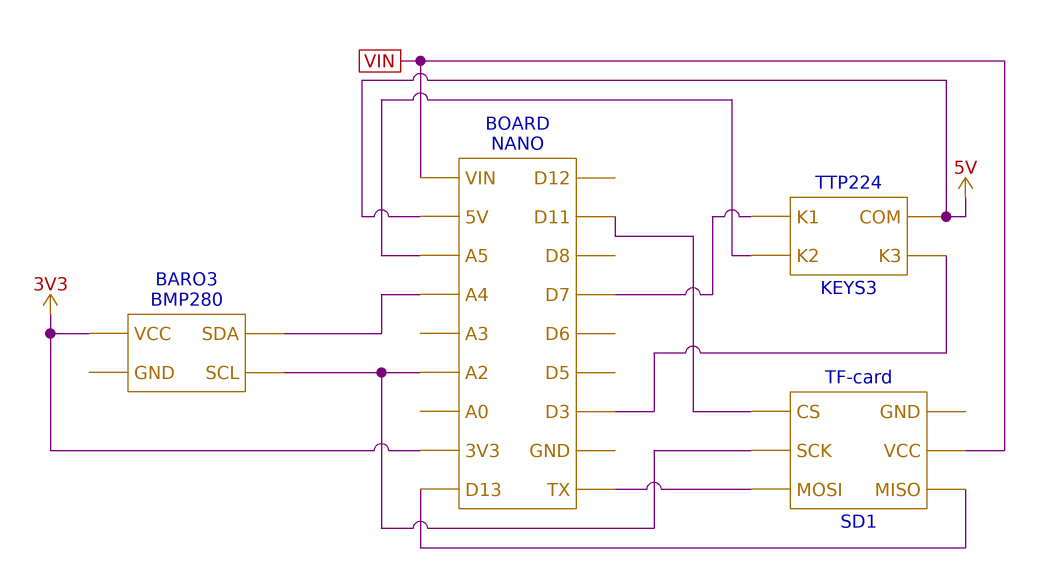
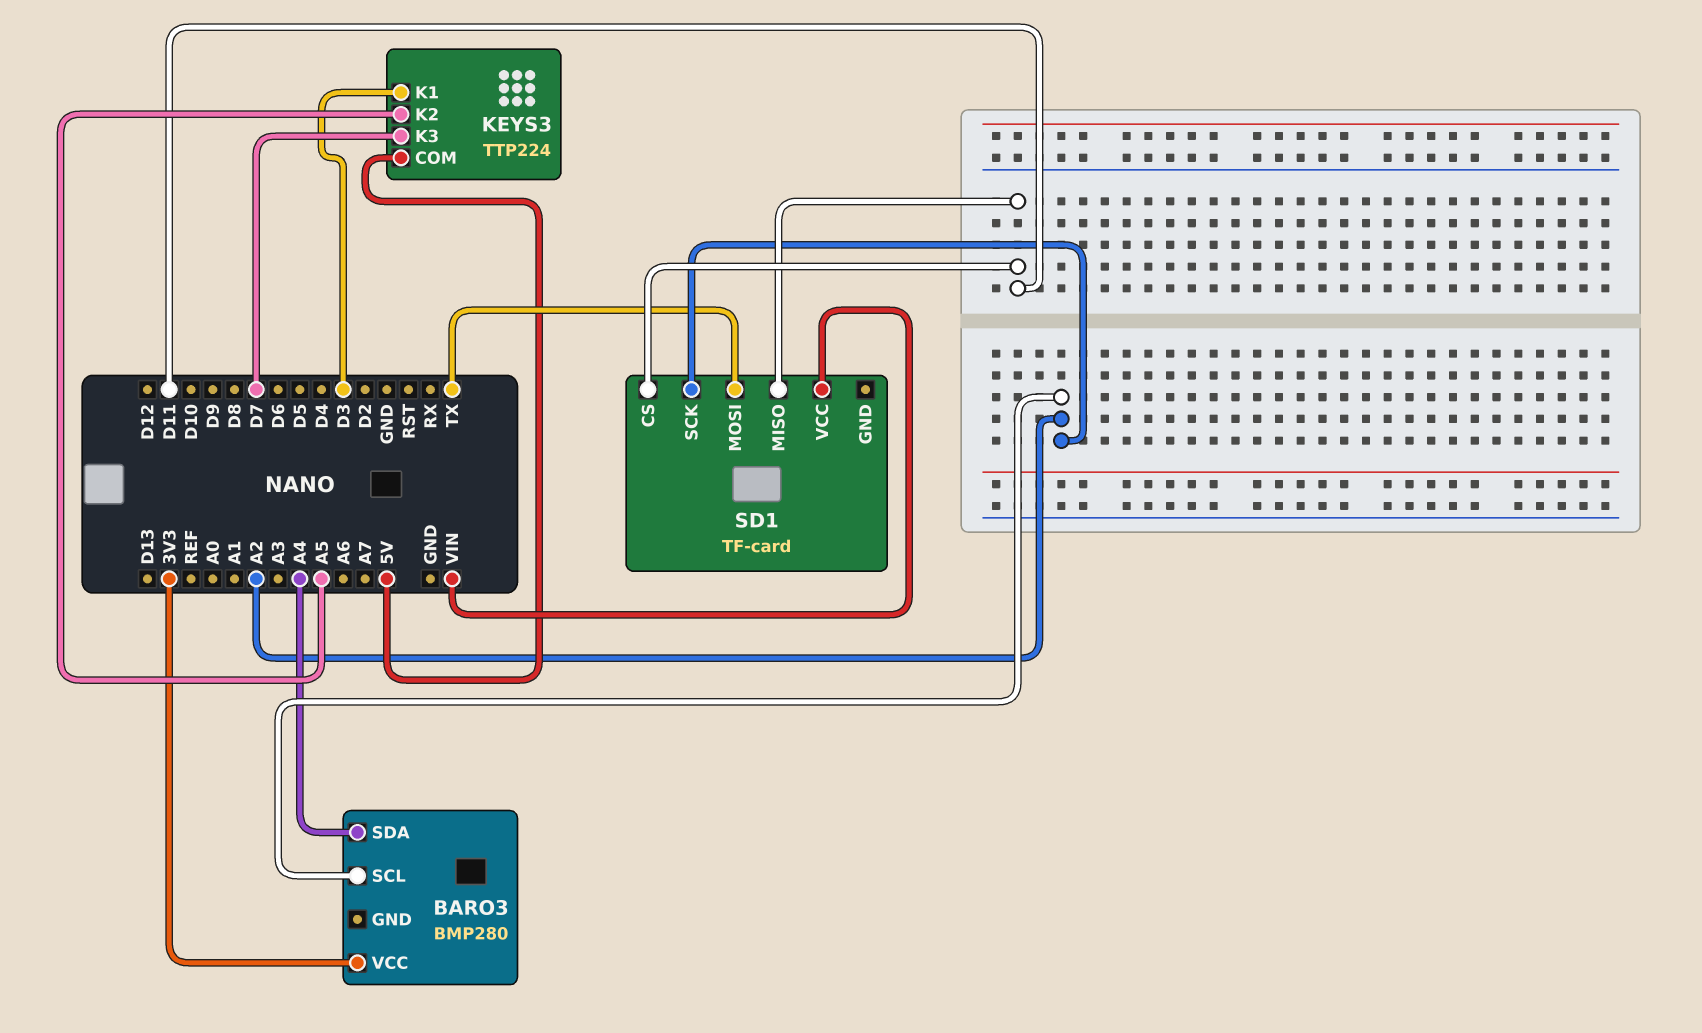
KEYS3 pin K1: D7 -> D3
KEYS3 pin K3: D3 -> D7
SD1 pin MISO: D13 -> D11

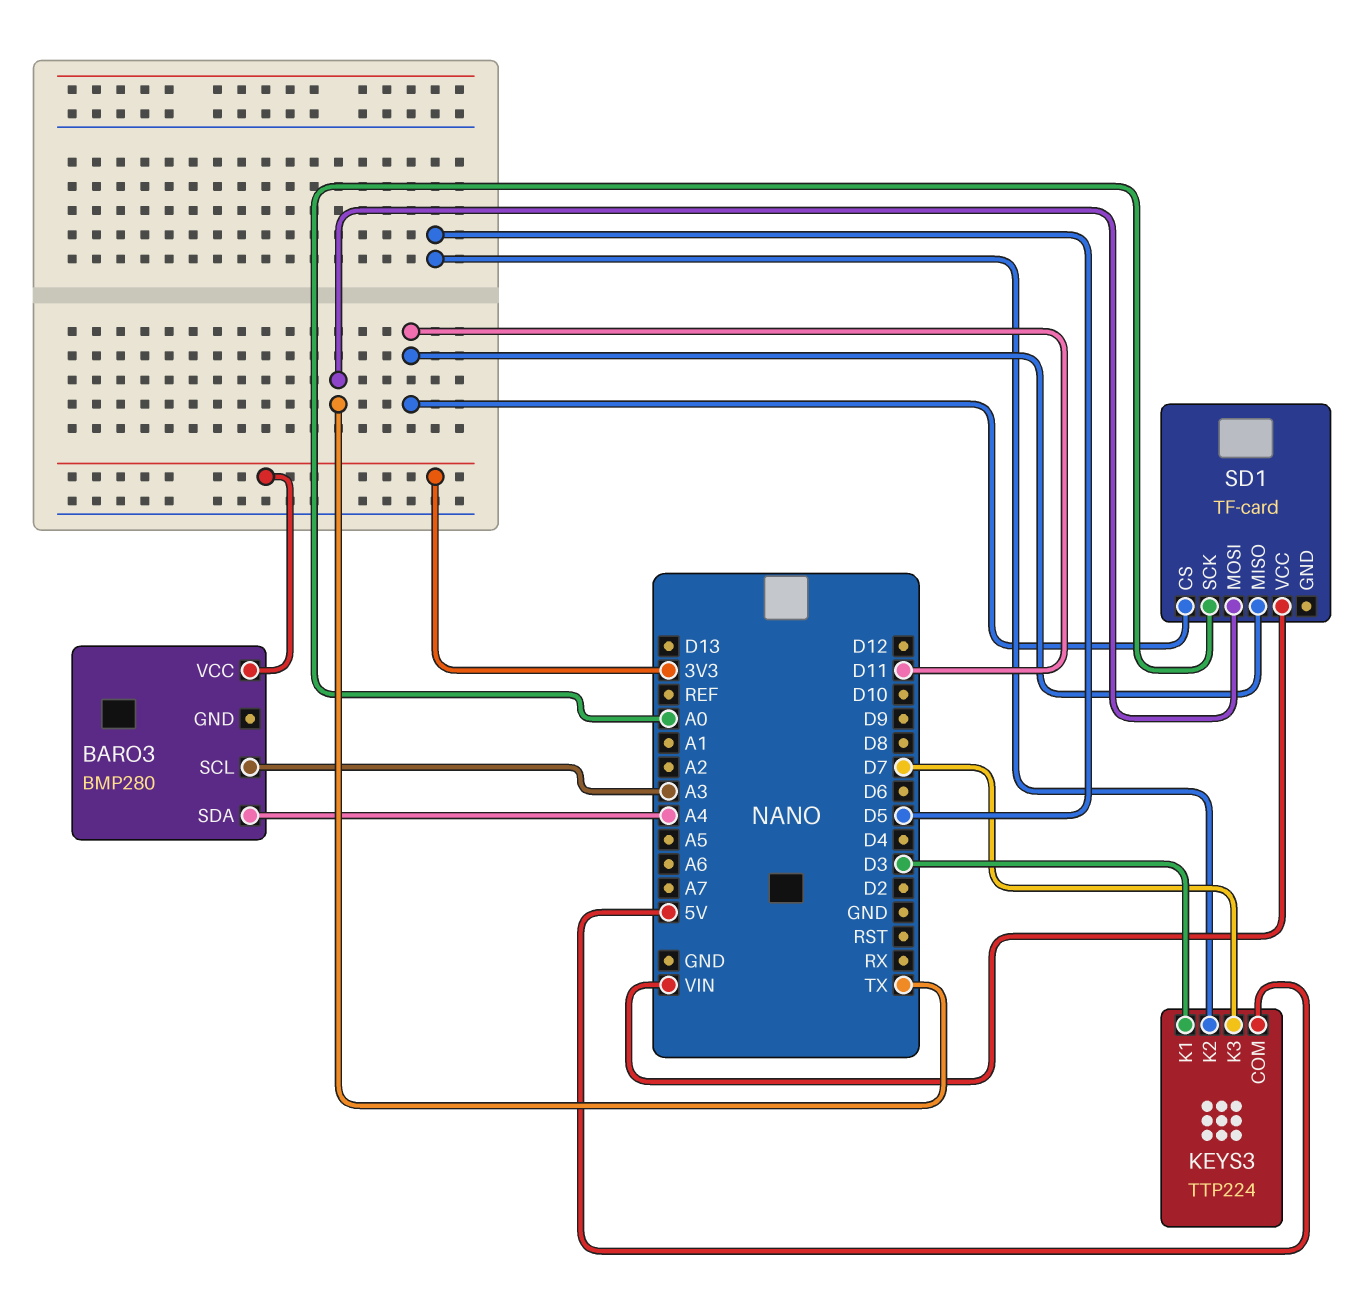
BARO3 pin SCL: A2 -> A3
KEYS3 pin K2: A5 -> D5
SD1 pin SCK: A2 -> A0

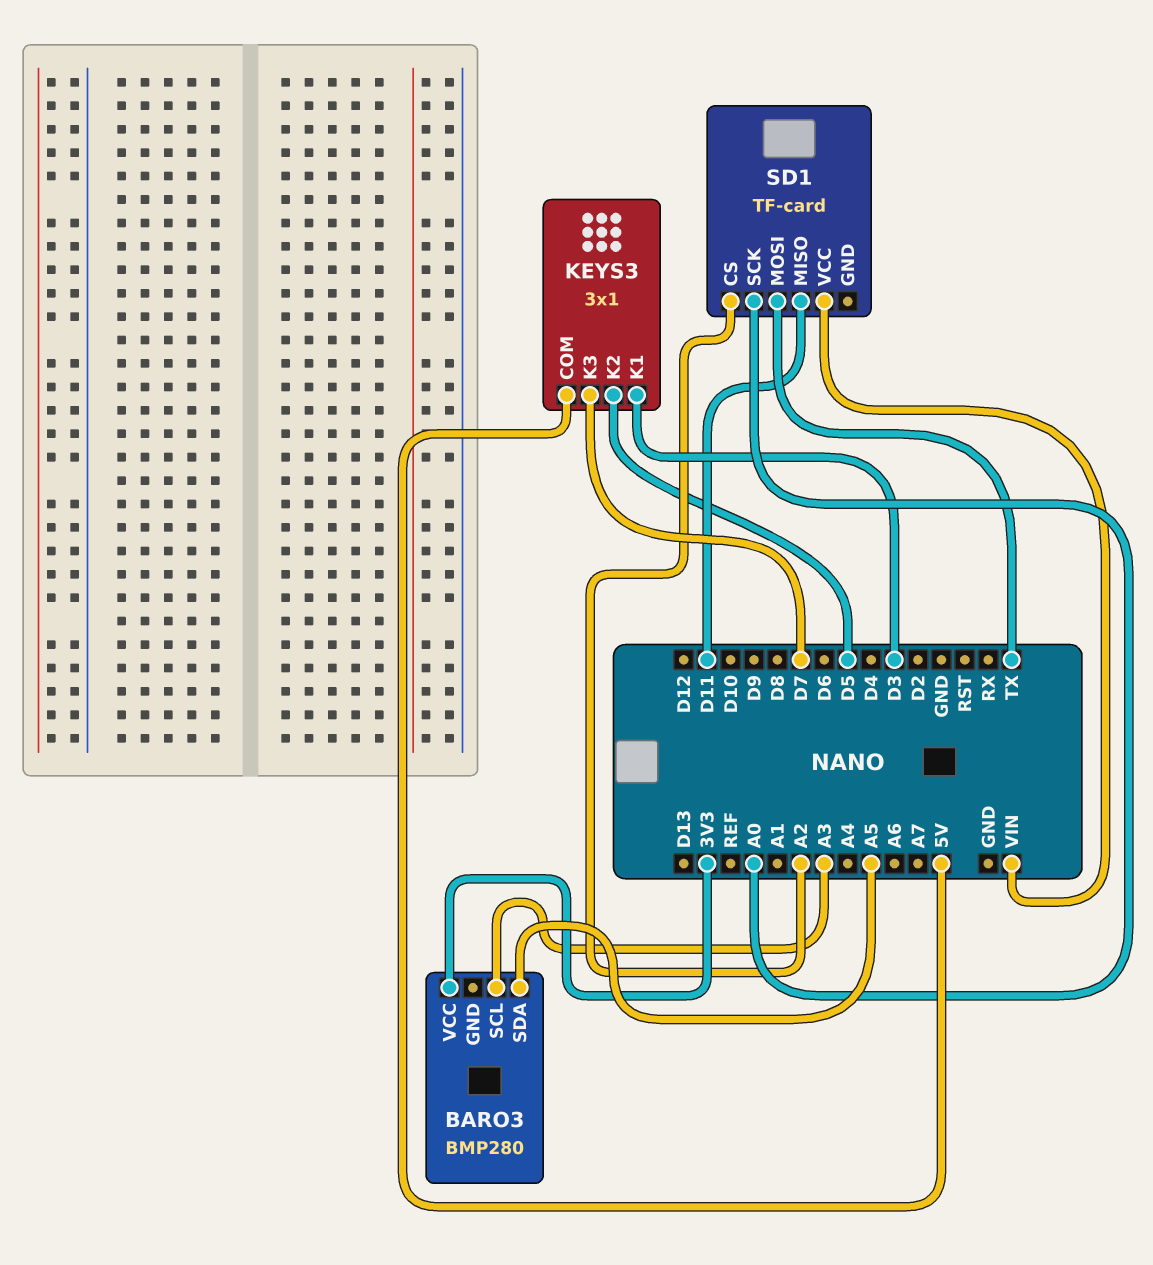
BARO3 pin SDA: A4 -> A5
KEYS3: TTP224 -> 3x1
SD1 pin CS: D11 -> A2

